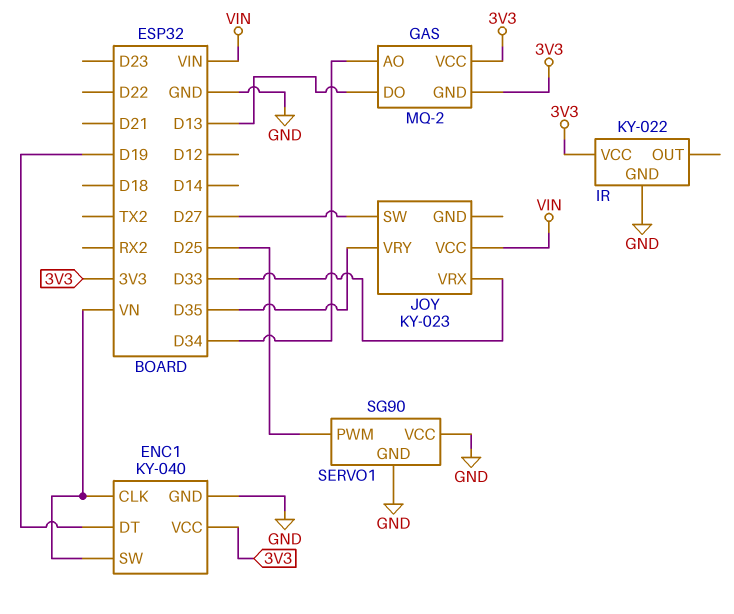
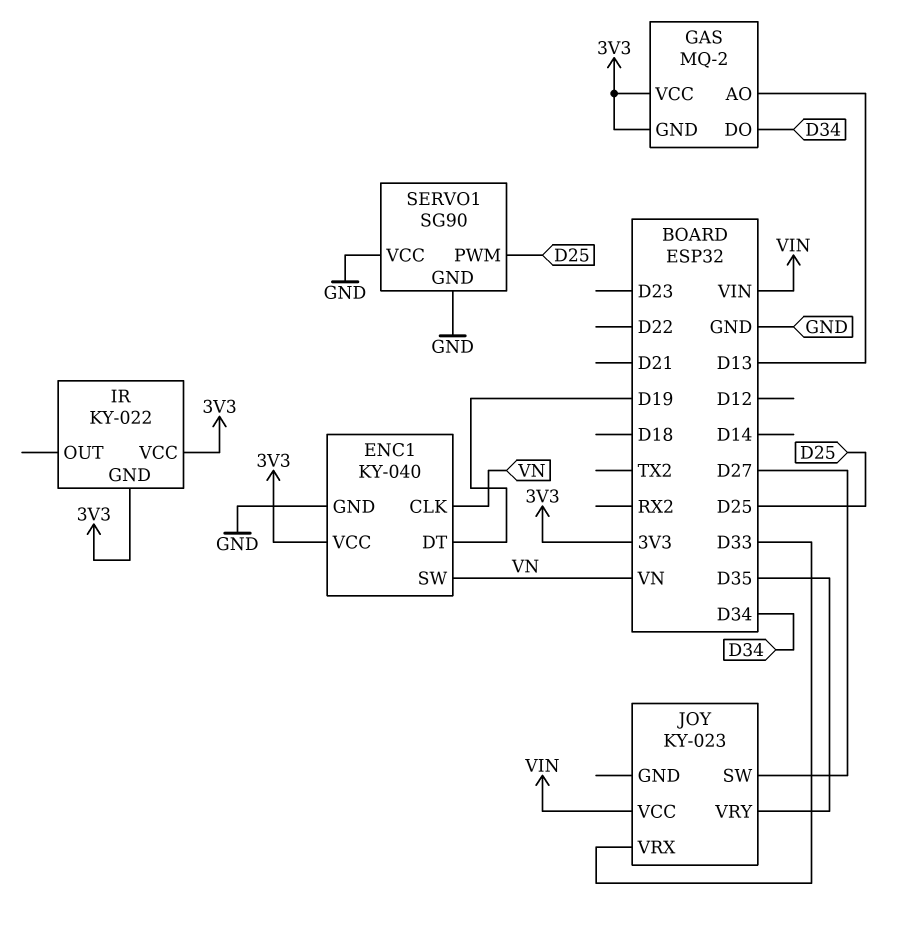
GAS pin AO: D34 -> D13
GAS pin DO: D13 -> D34
IR pin GND: GND -> 3V3

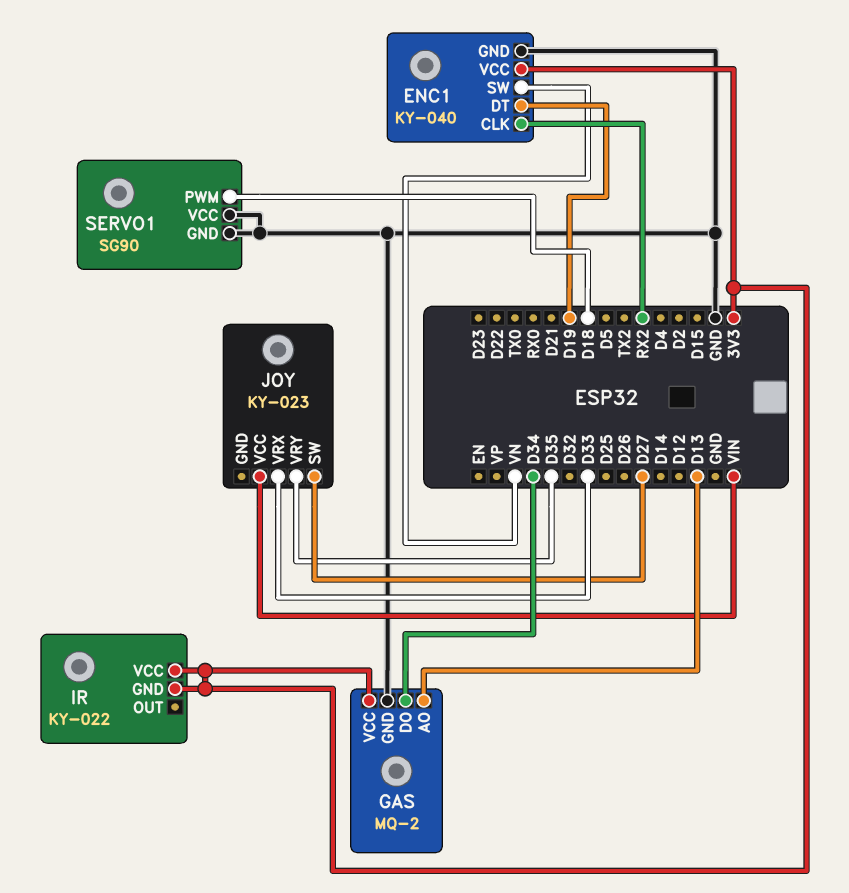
ENC1 pin CLK: VN -> RX2
GAS pin GND: 3V3 -> GND
SERVO1 pin PWM: D25 -> D18

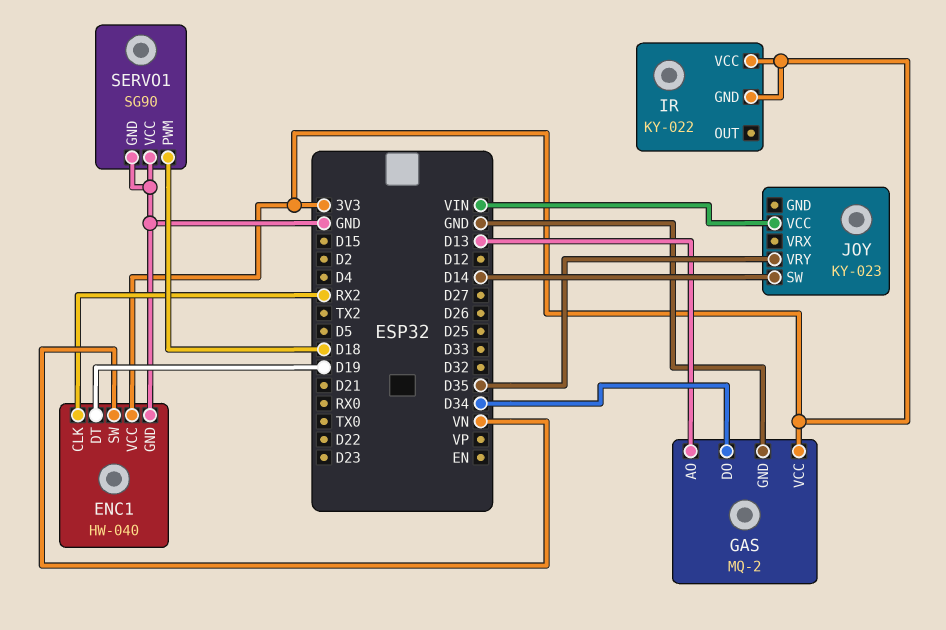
ENC1: KY-040 -> HW-040
JOY pin SW: D27 -> D14
JOY pin VRX: D33 -> none

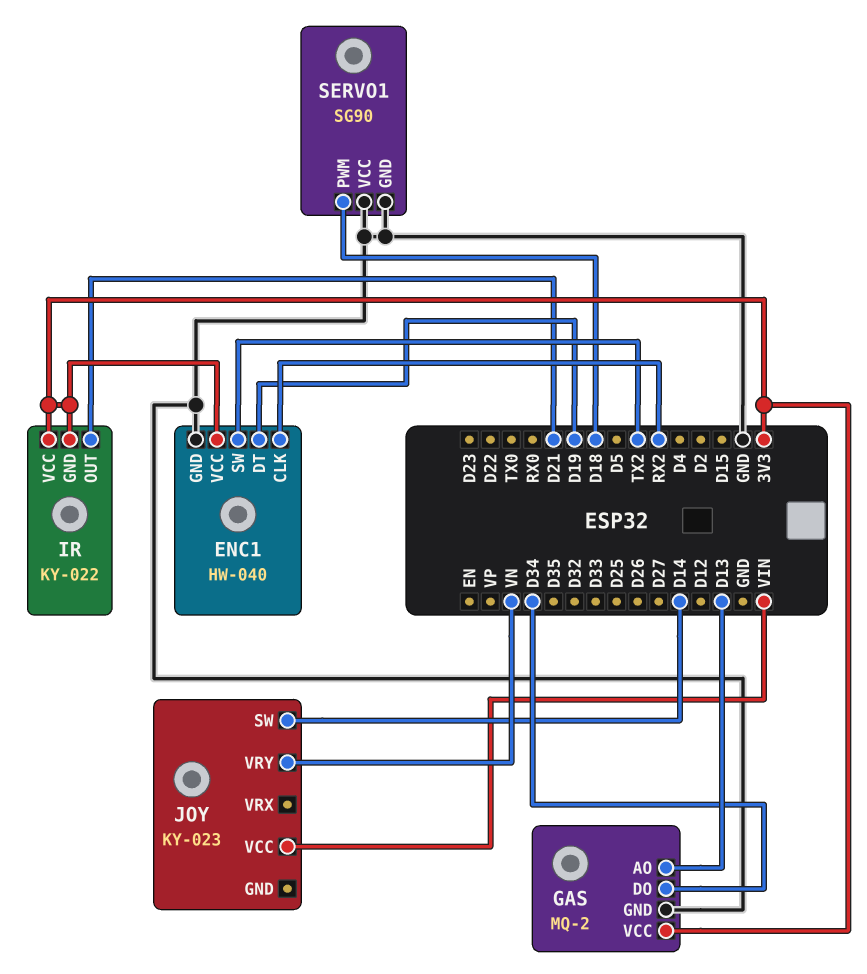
ENC1 pin SW: VN -> TX2
IR pin OUT: none -> D21
JOY pin VRY: D35 -> VN

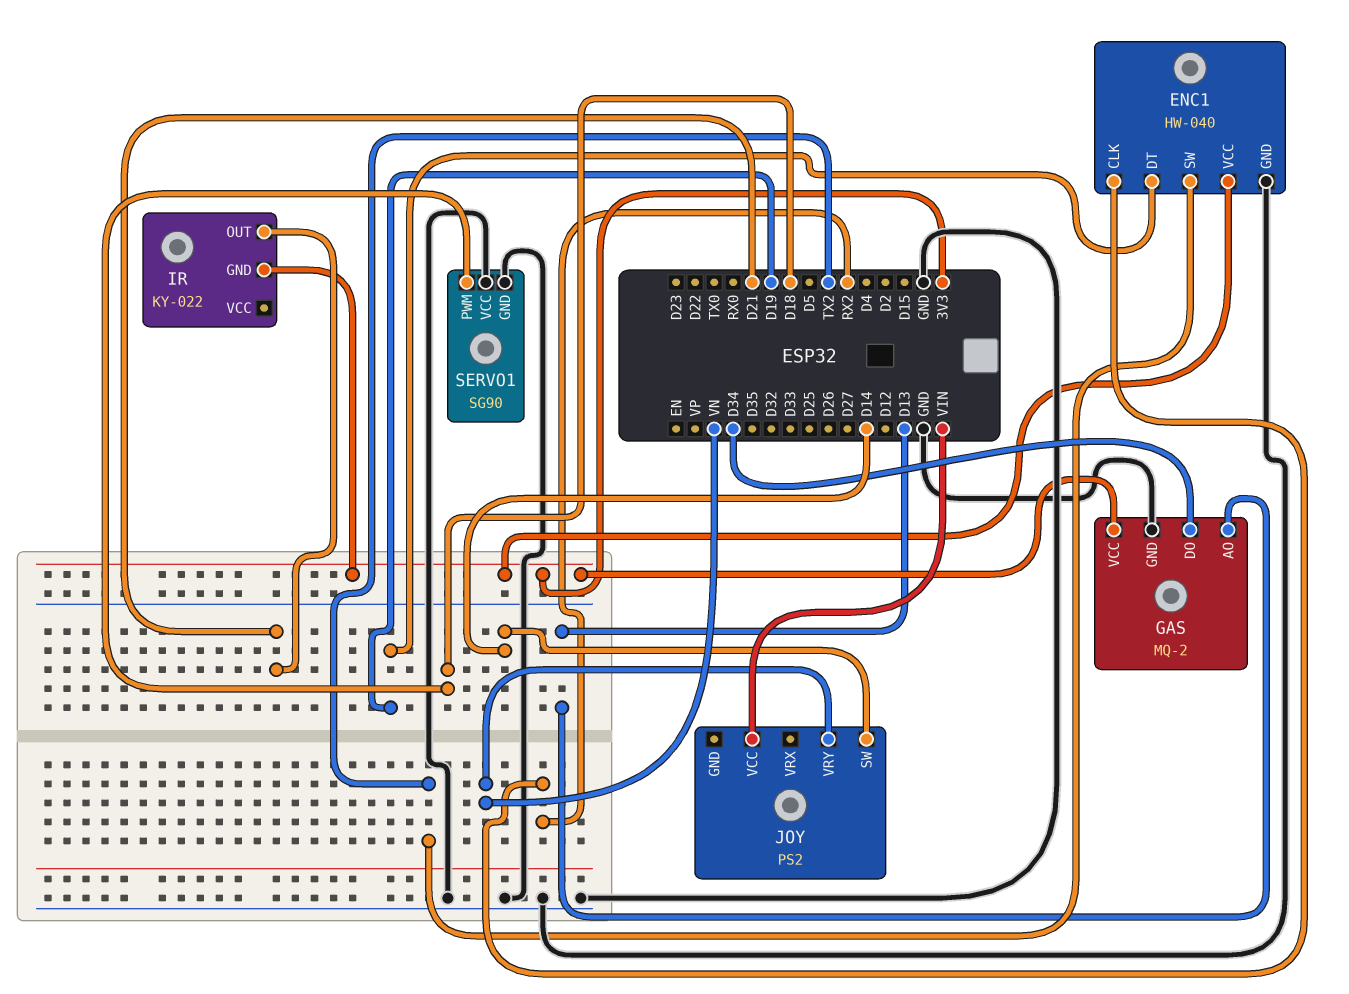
IR pin VCC: 3V3 -> none
JOY: KY-023 -> PS2

